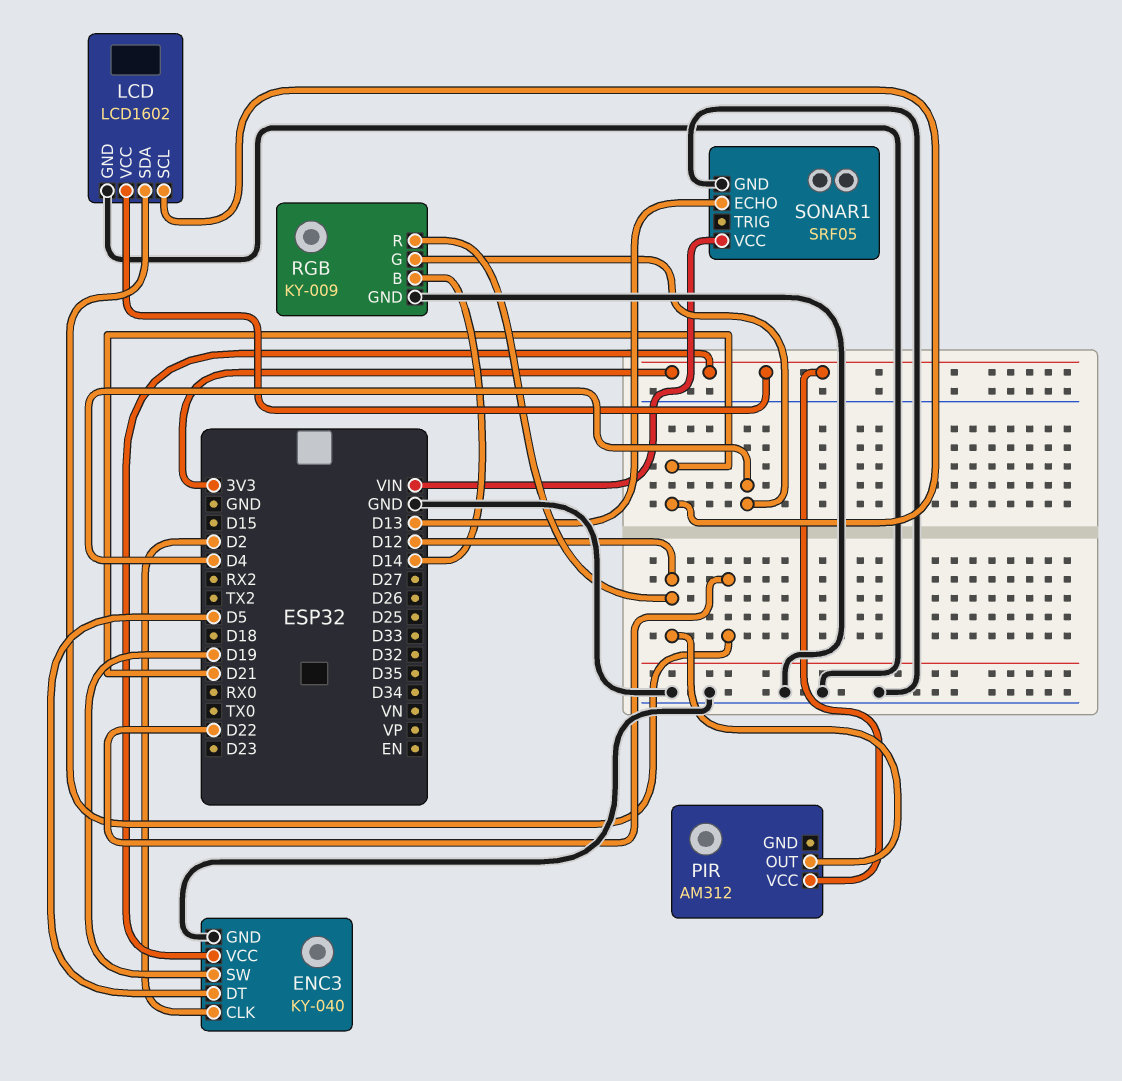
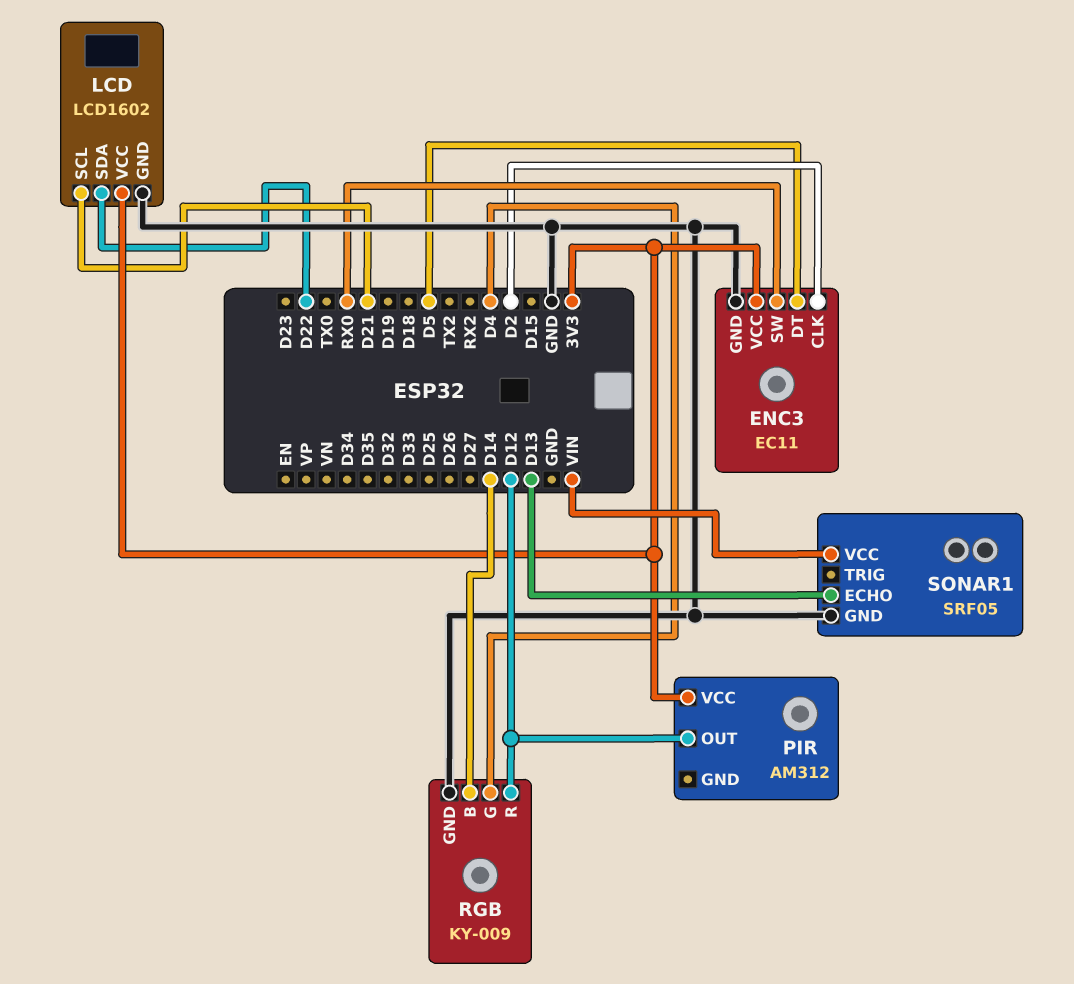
ENC3: KY-040 -> EC11
ENC3 pin SW: D19 -> RX0

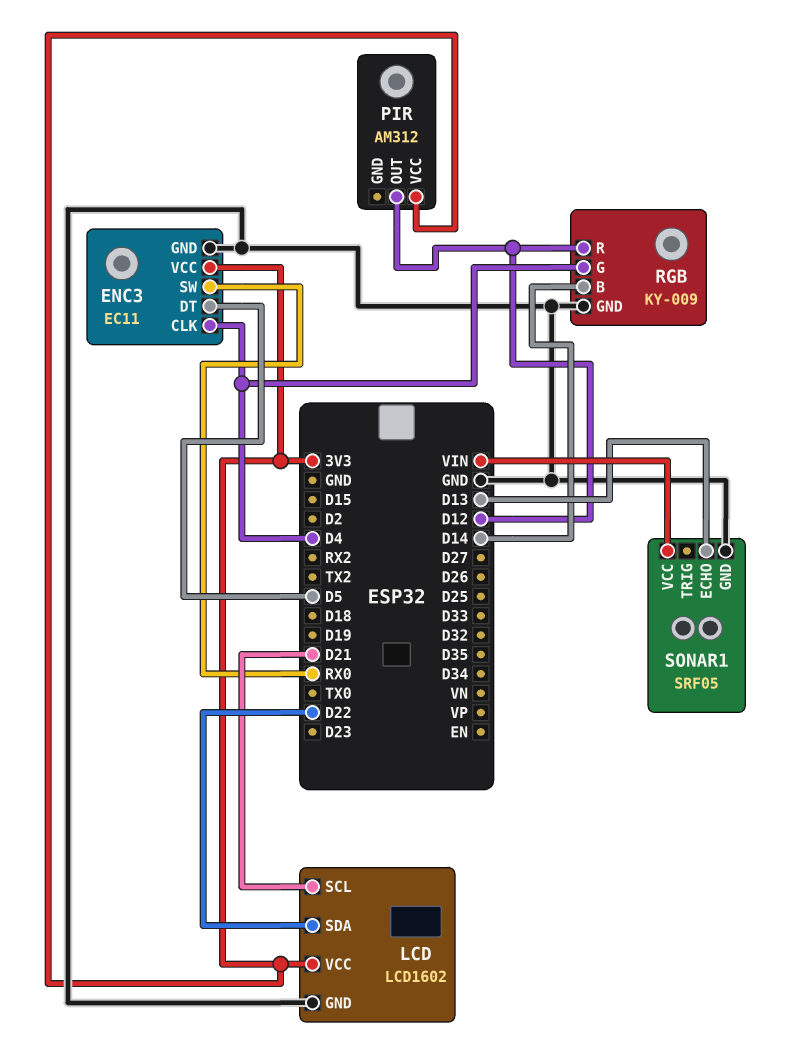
ENC3 pin CLK: D2 -> D4

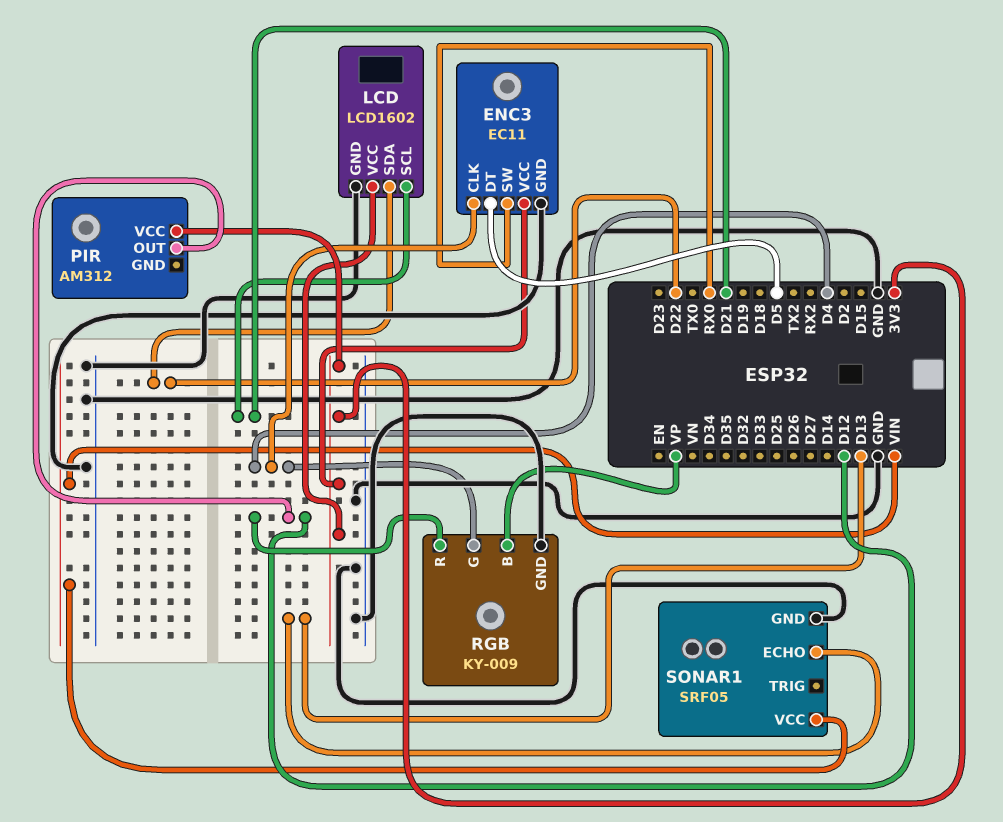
RGB pin B: D14 -> VP

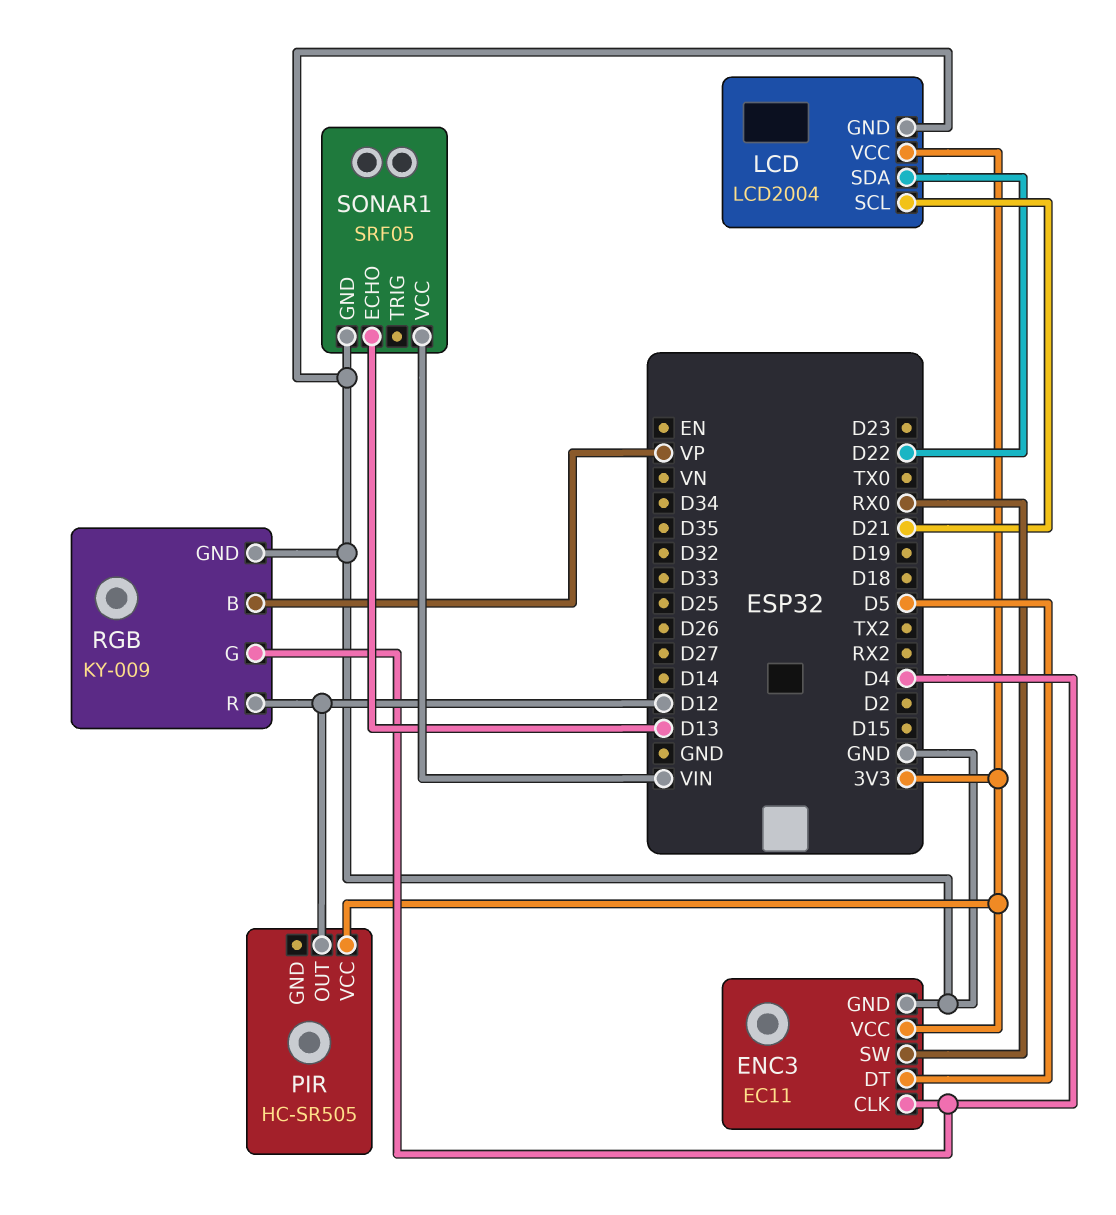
LCD: LCD1602 -> LCD2004
PIR: AM312 -> HC-SR505

